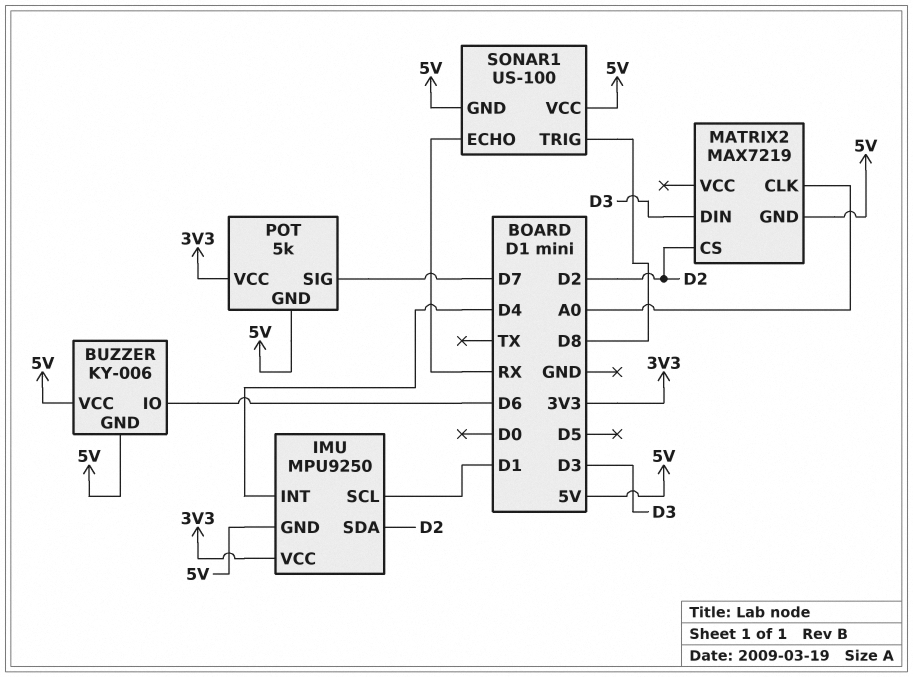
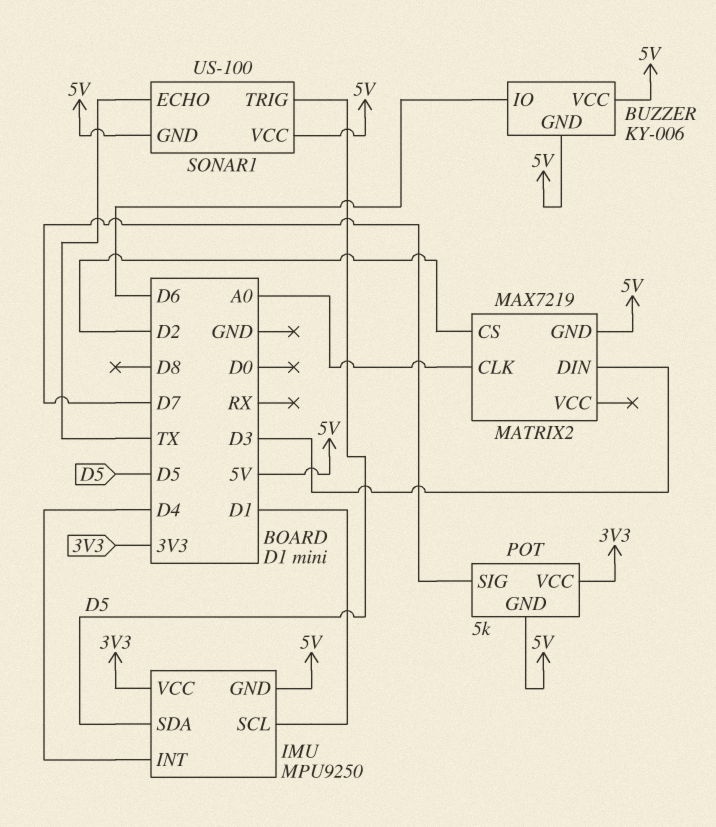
IMU pin SDA: D2 -> D5
SONAR1 pin ECHO: RX -> TX
SONAR1 pin TRIG: D8 -> D5

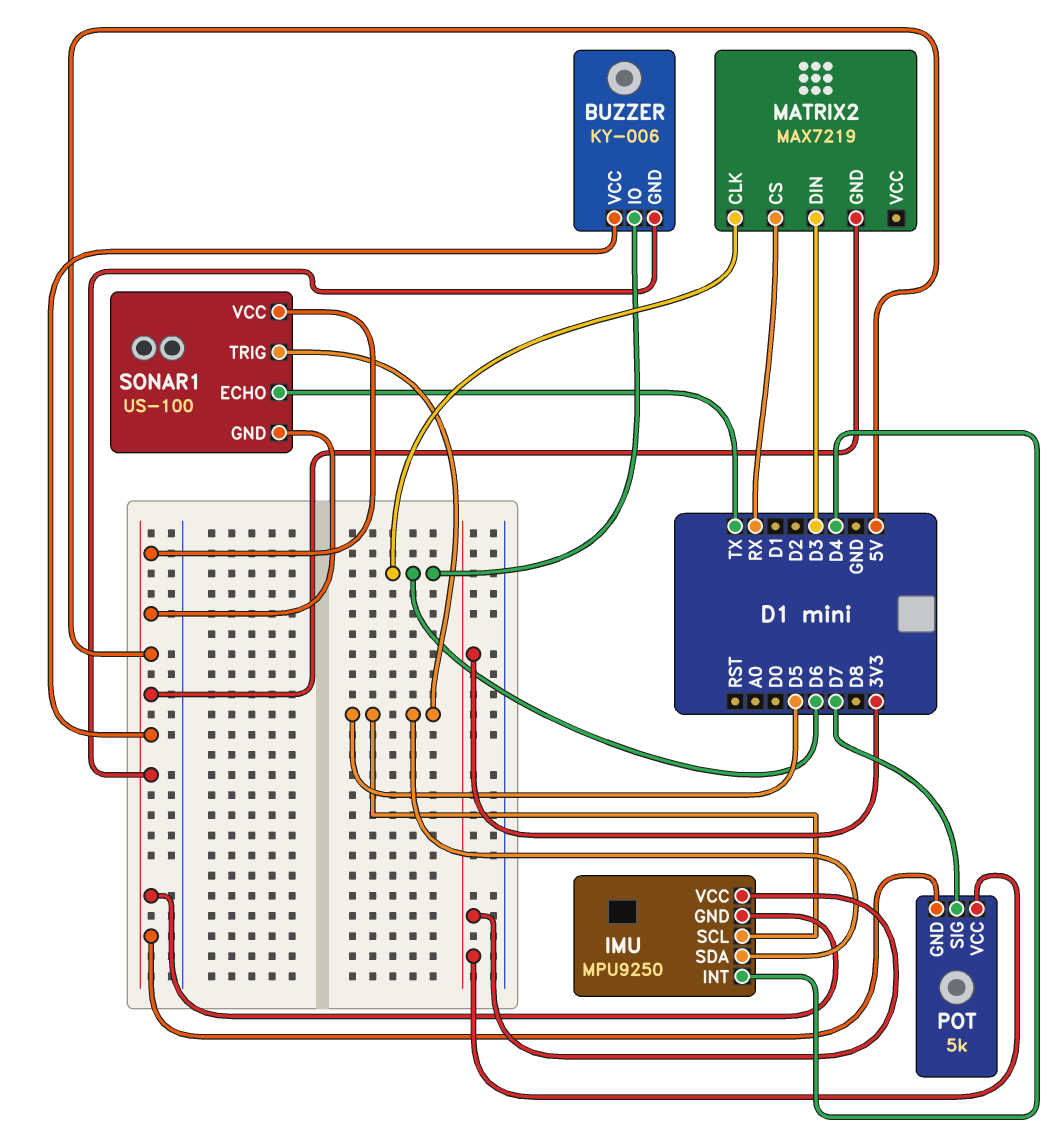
IMU pin SCL: D1 -> D5
MATRIX2 pin CLK: A0 -> D6
MATRIX2 pin CS: D2 -> RX

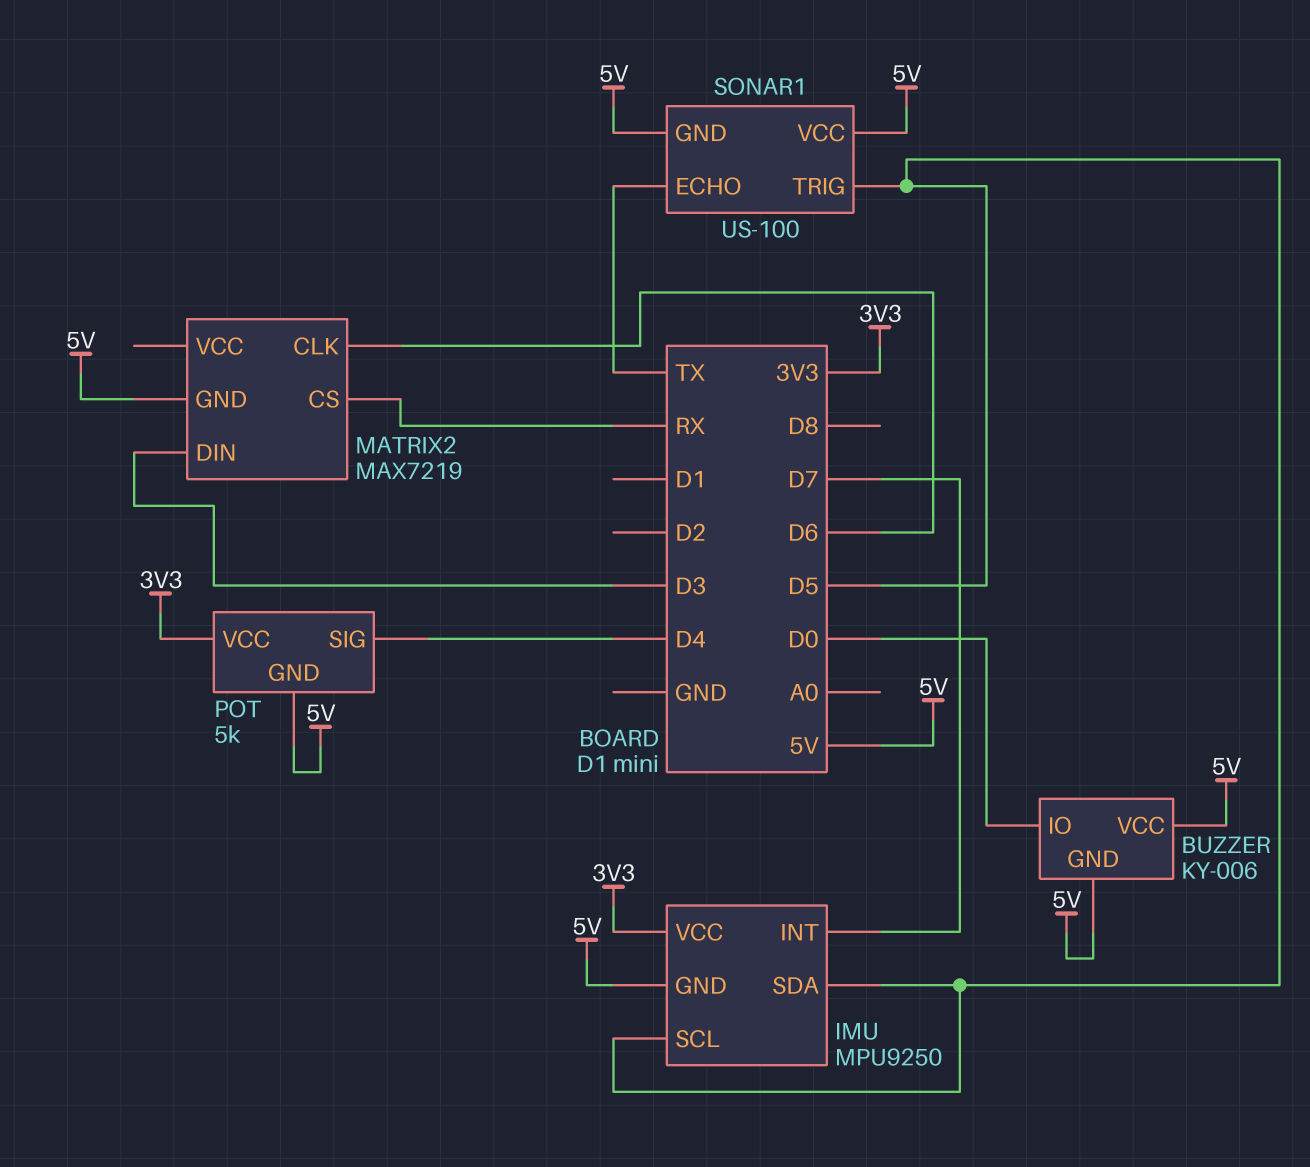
BUZZER pin IO: D6 -> D0
IMU pin INT: D4 -> D7
POT pin SIG: D7 -> D4

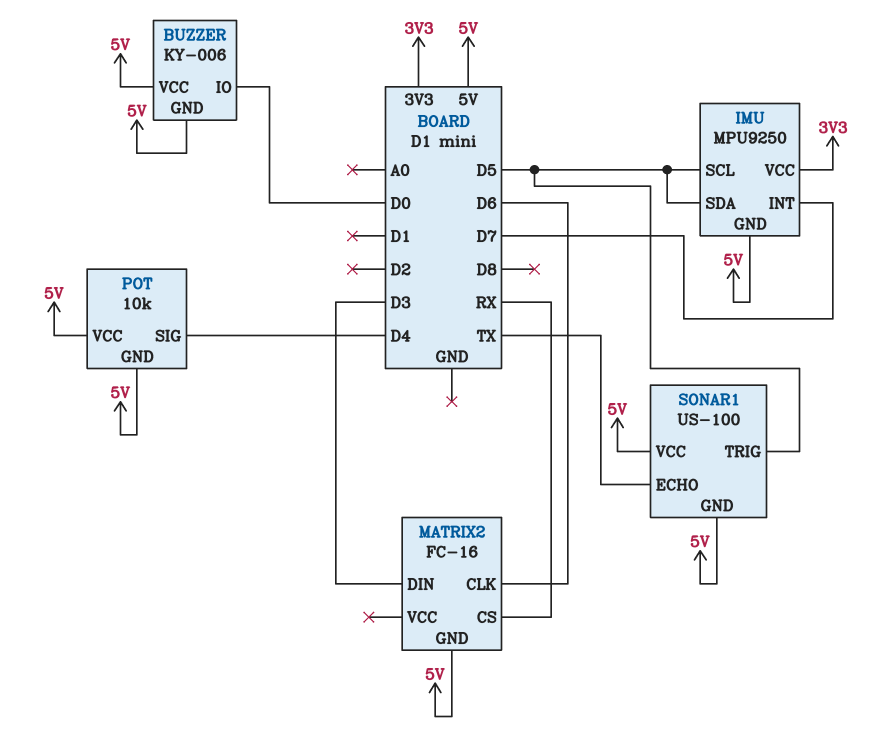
MATRIX2: MAX7219 -> FC-16
POT: 5k -> 10k
POT pin VCC: 3V3 -> 5V

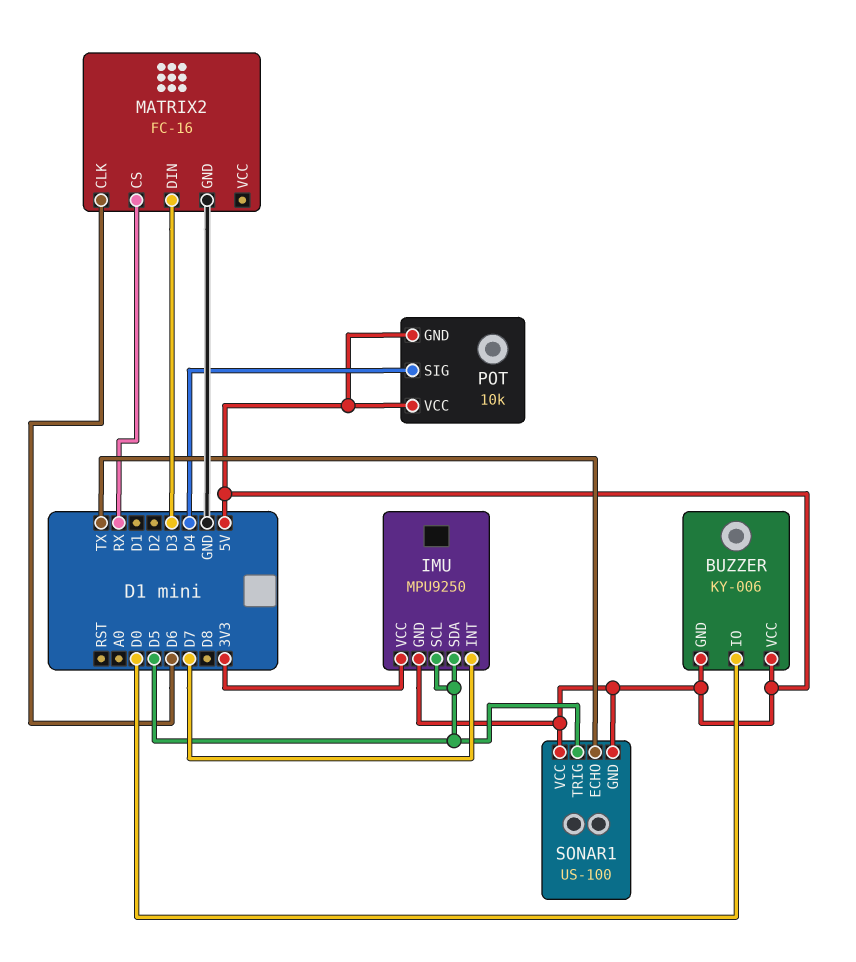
MATRIX2 pin GND: 5V -> GND

